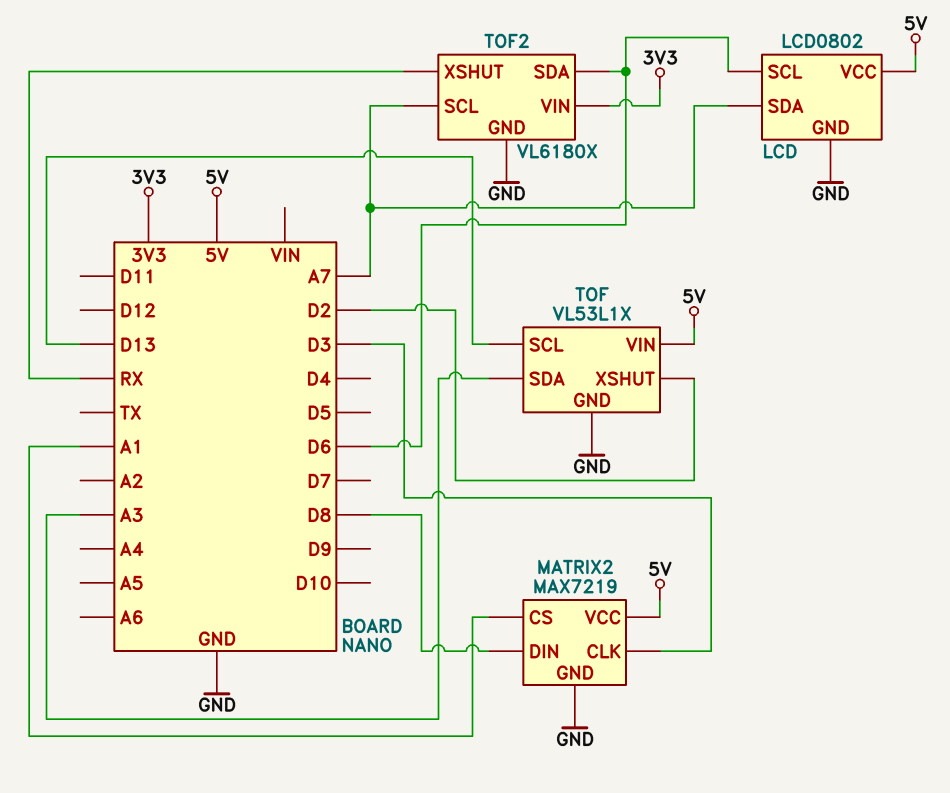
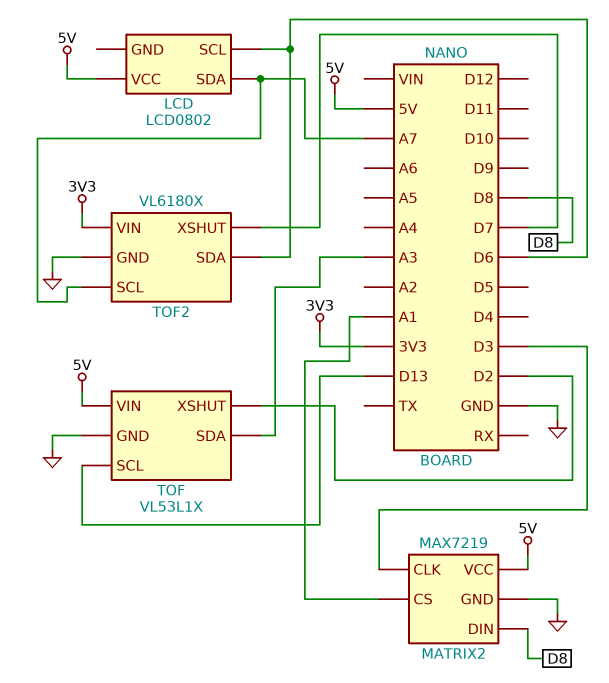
LCD pin GND: GND -> none
TOF2 pin XSHUT: RX -> D7

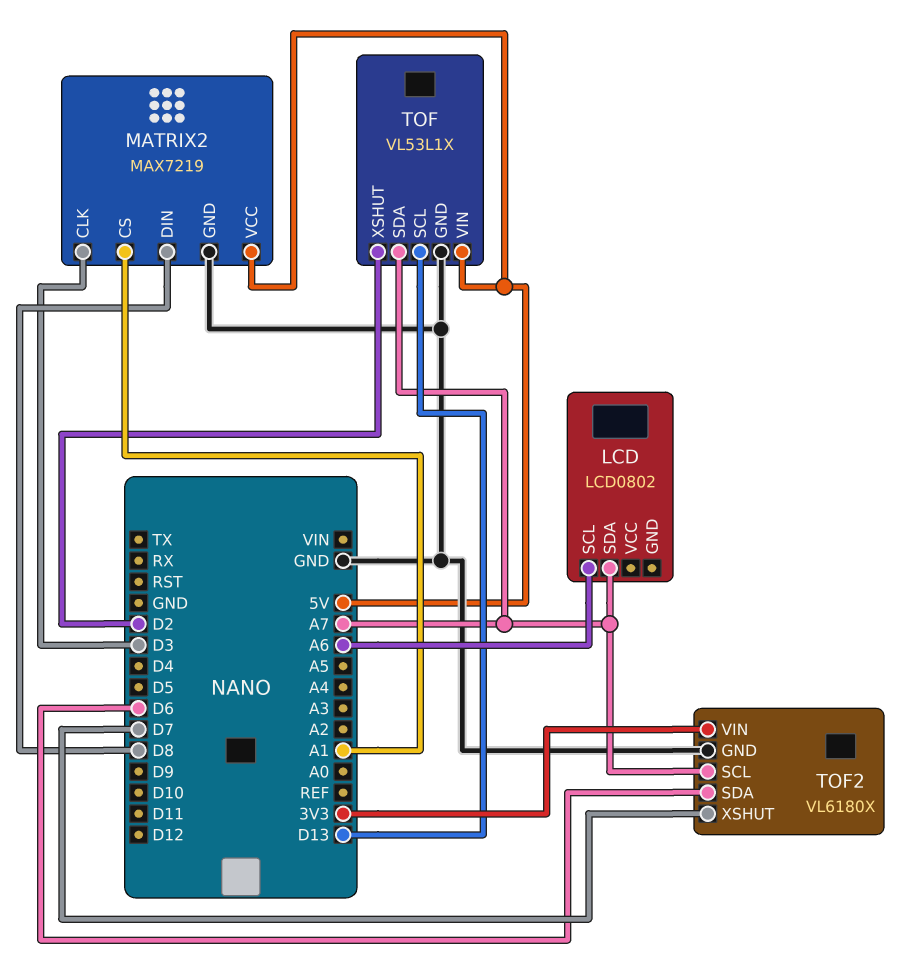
LCD pin SCL: D6 -> A6
LCD pin VCC: 5V -> none
TOF pin SDA: A3 -> A7

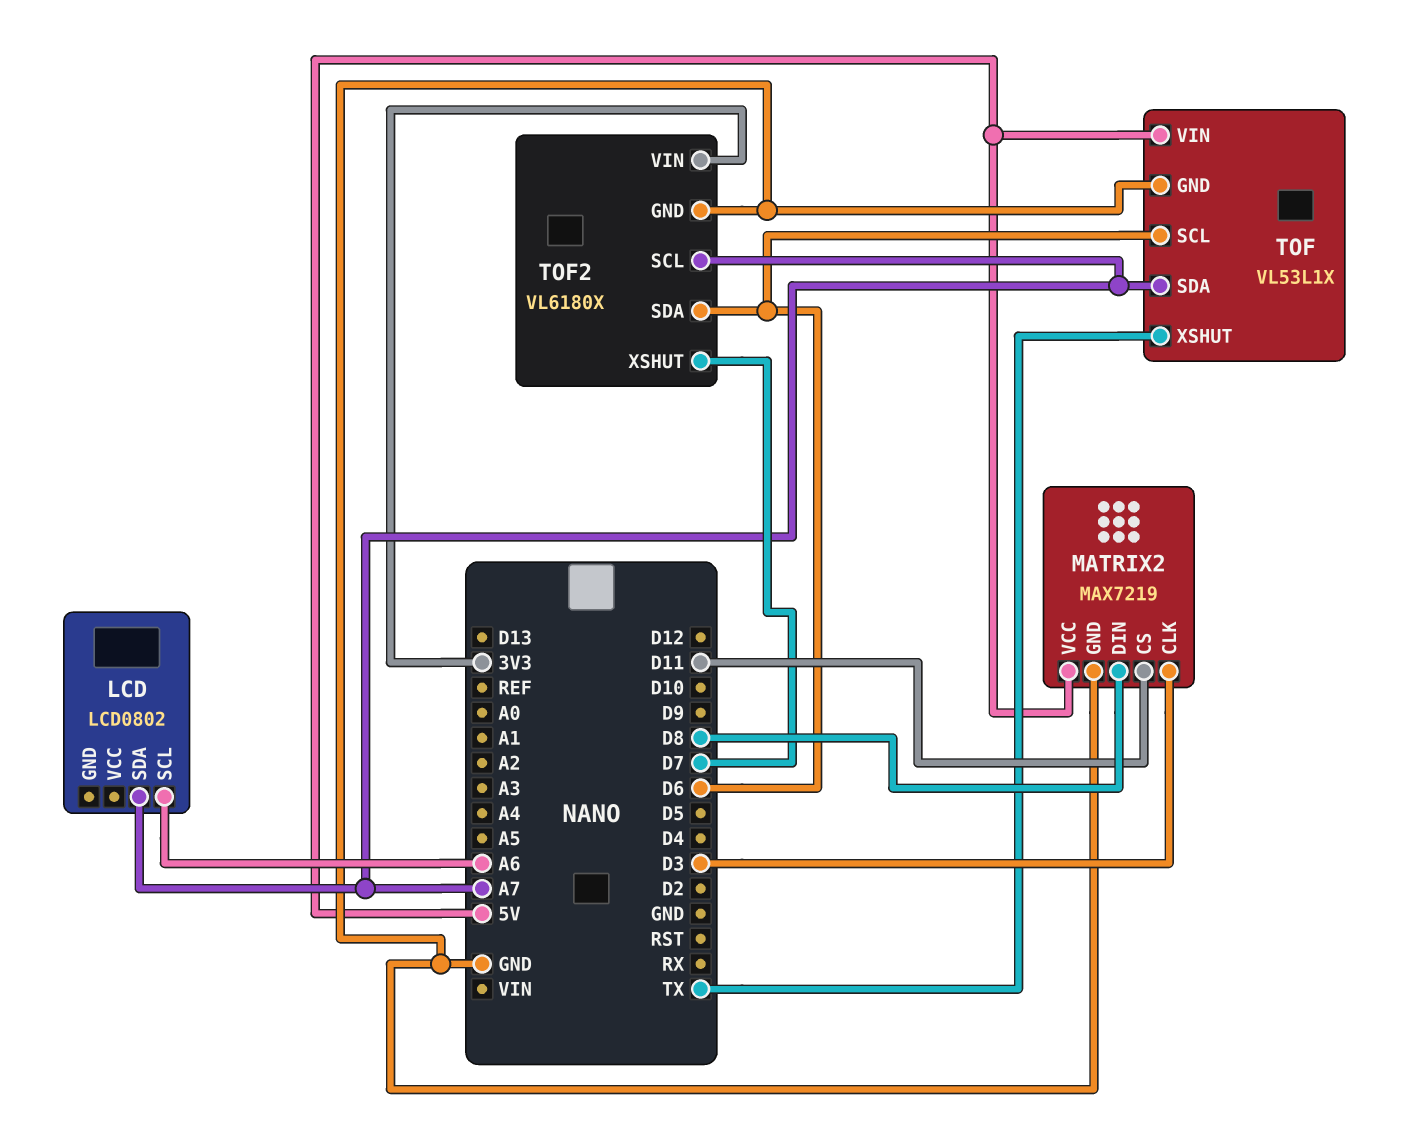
MATRIX2 pin CS: A1 -> D11
TOF pin SCL: D13 -> D6
TOF pin XSHUT: D2 -> TX

